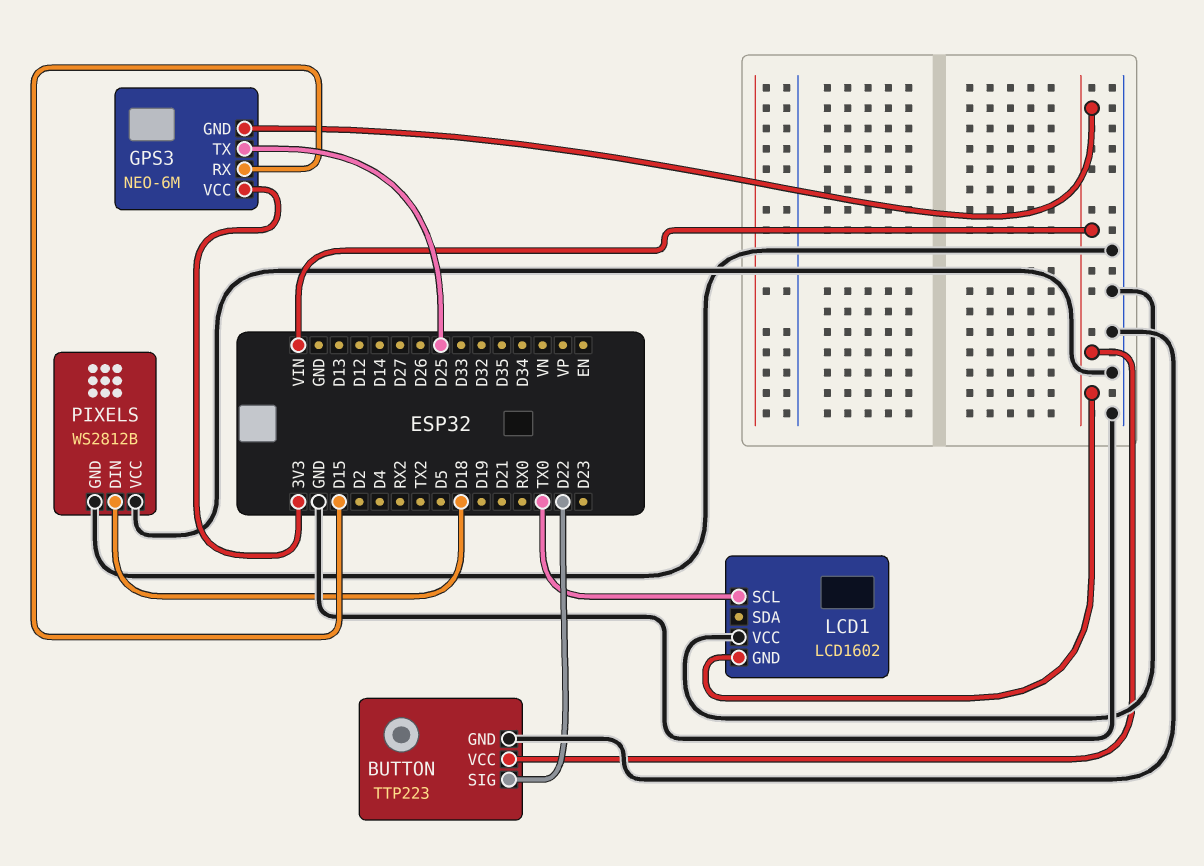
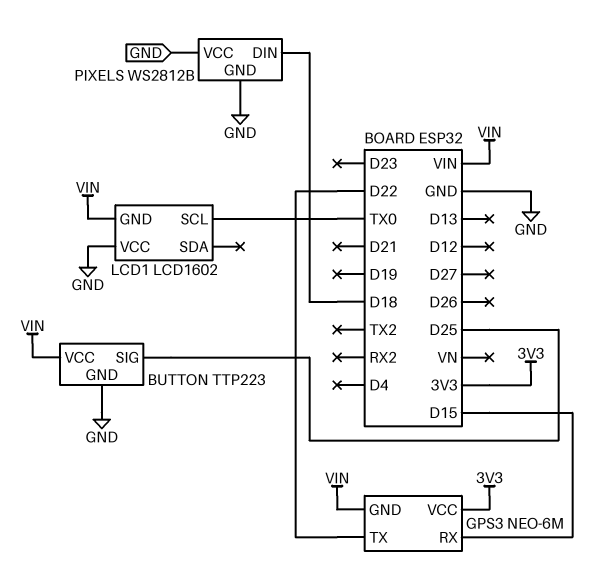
BUTTON pin SIG: D22 -> D25
GPS3 pin TX: D25 -> D22

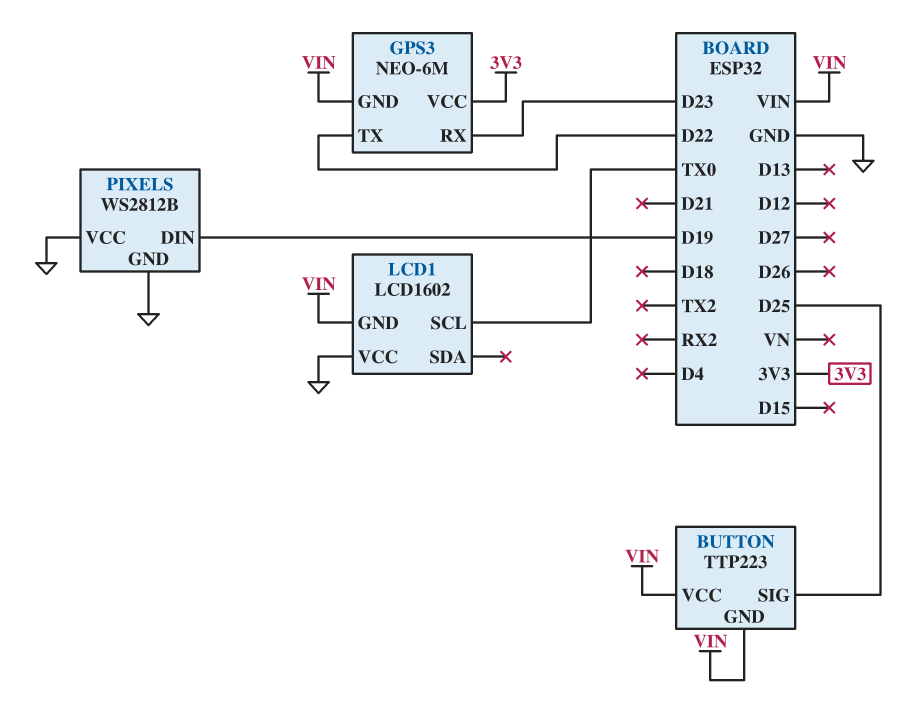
BUTTON pin GND: GND -> VIN
GPS3 pin RX: D15 -> D23
PIXELS pin DIN: D18 -> D19

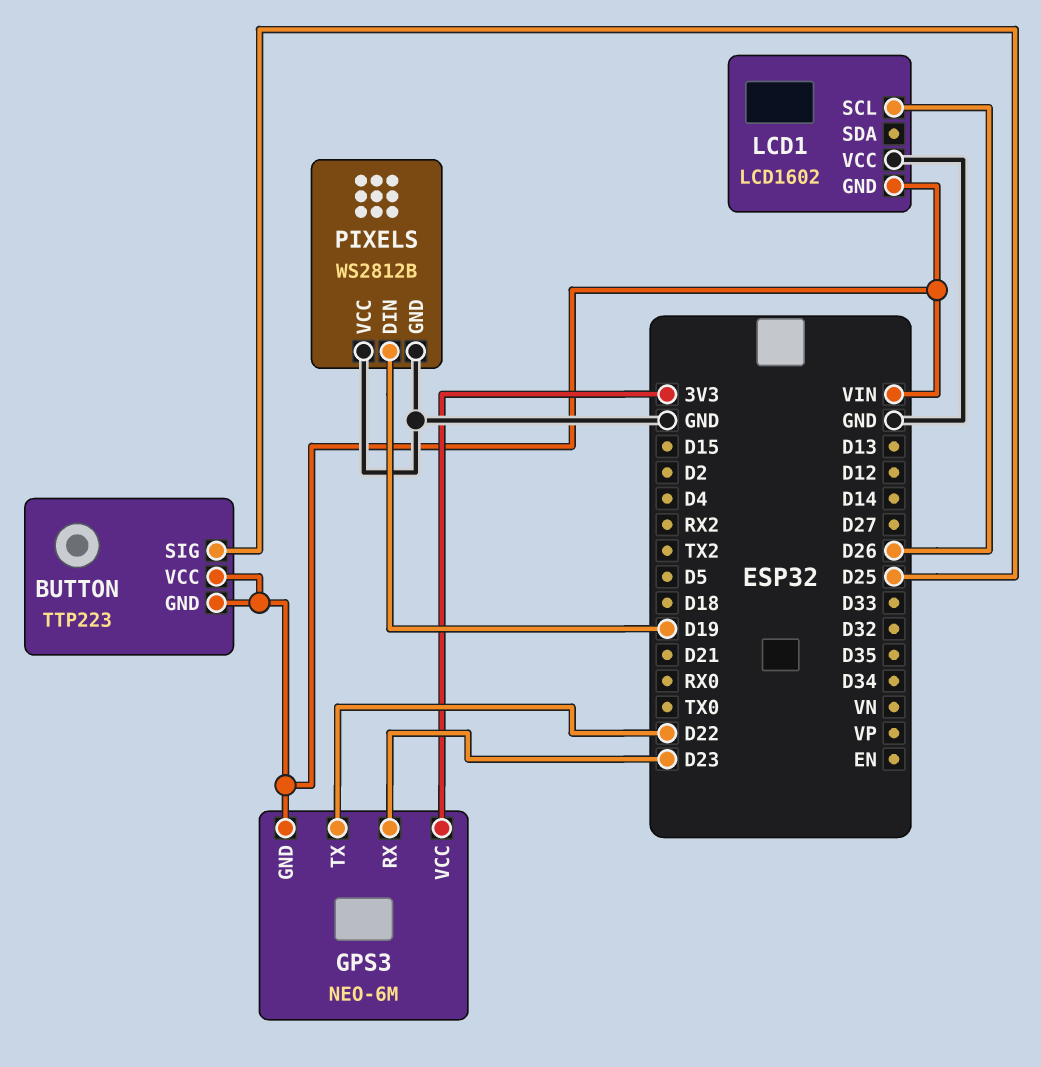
LCD1 pin SCL: TX0 -> D26

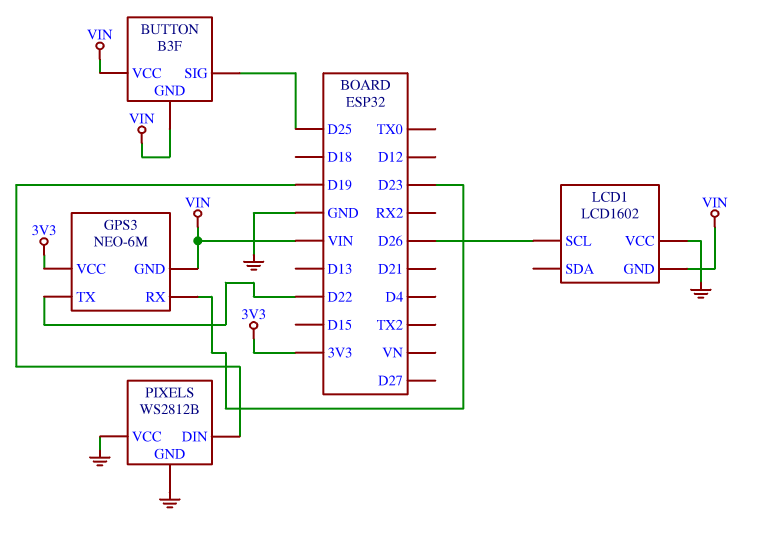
BUTTON: TTP223 -> B3F

